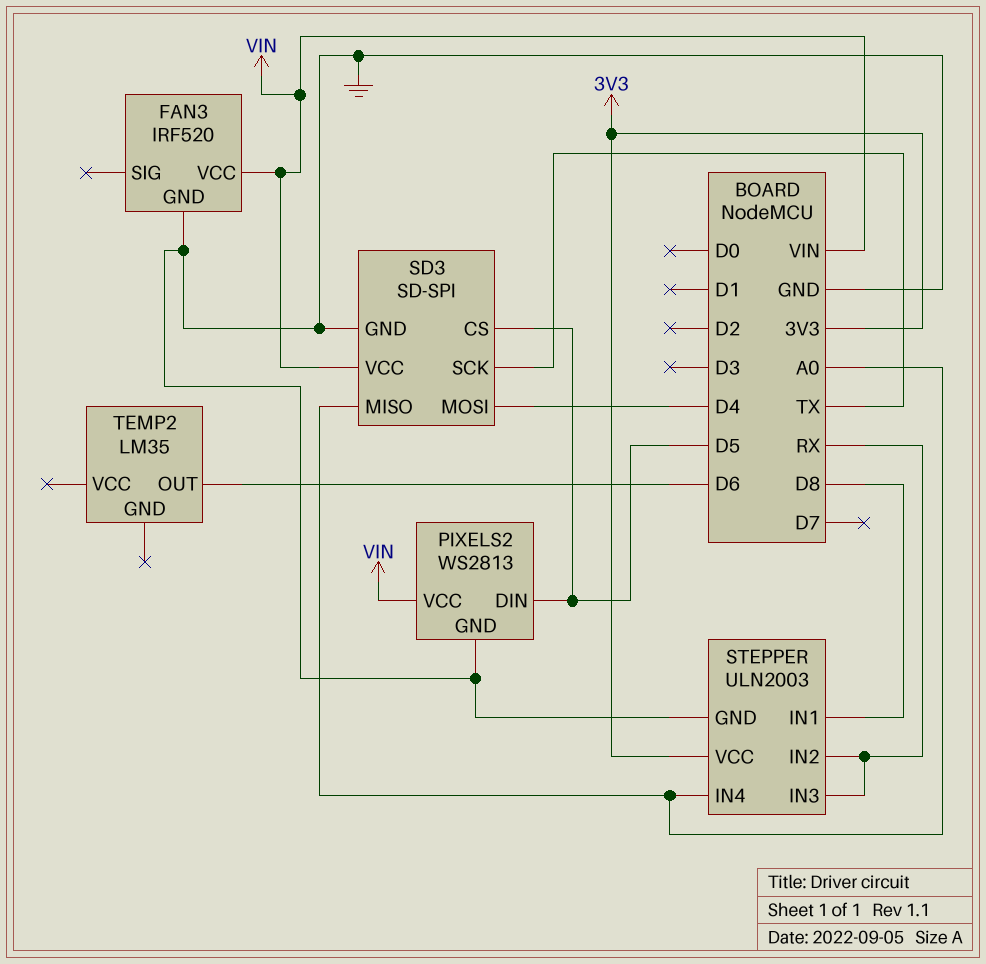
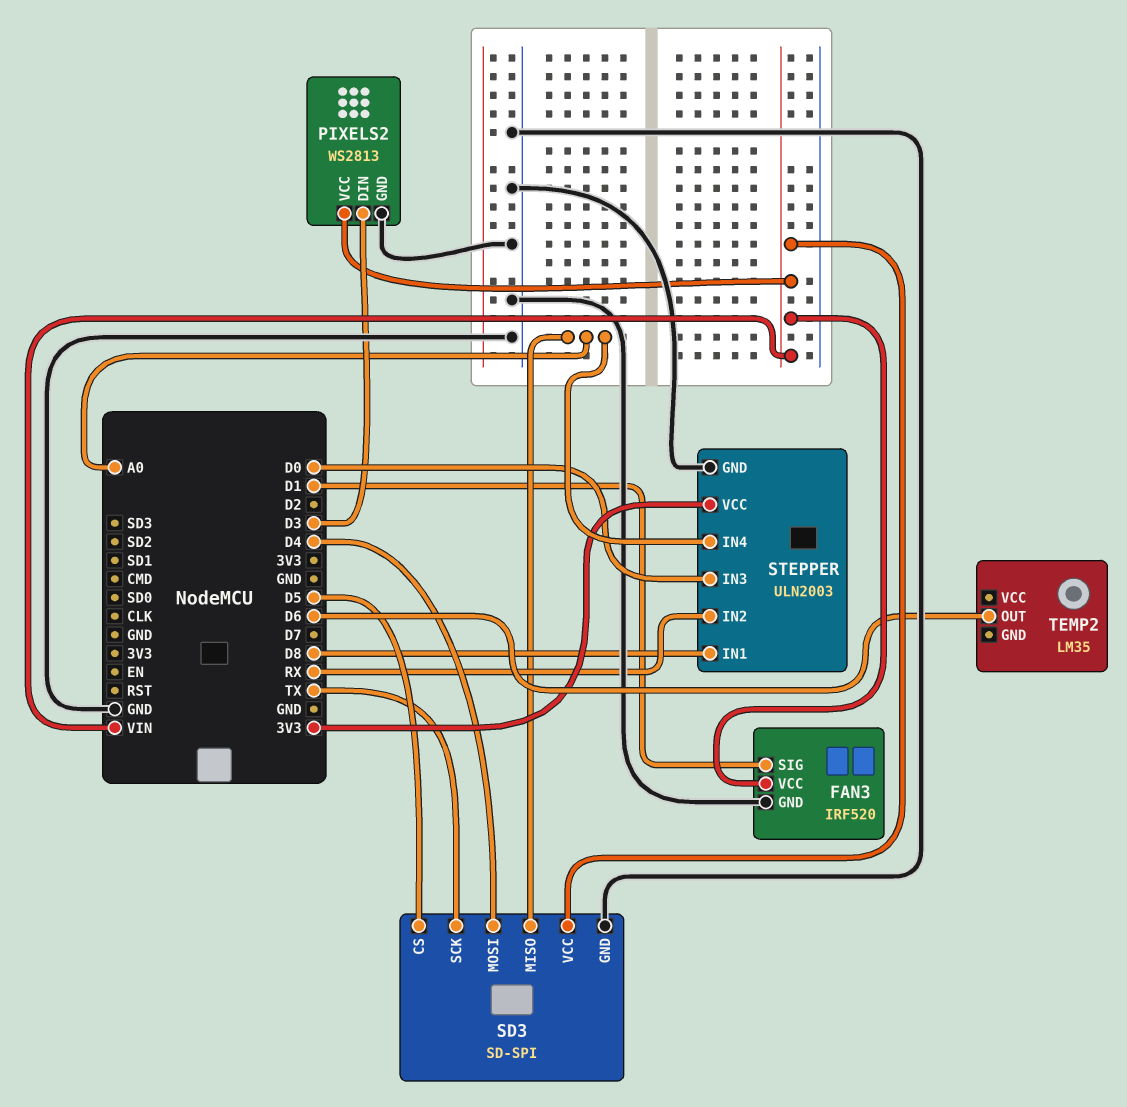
FAN3 pin SIG: none -> D1
PIXELS2 pin DIN: D5 -> D3
STEPPER pin IN3: RX -> D0

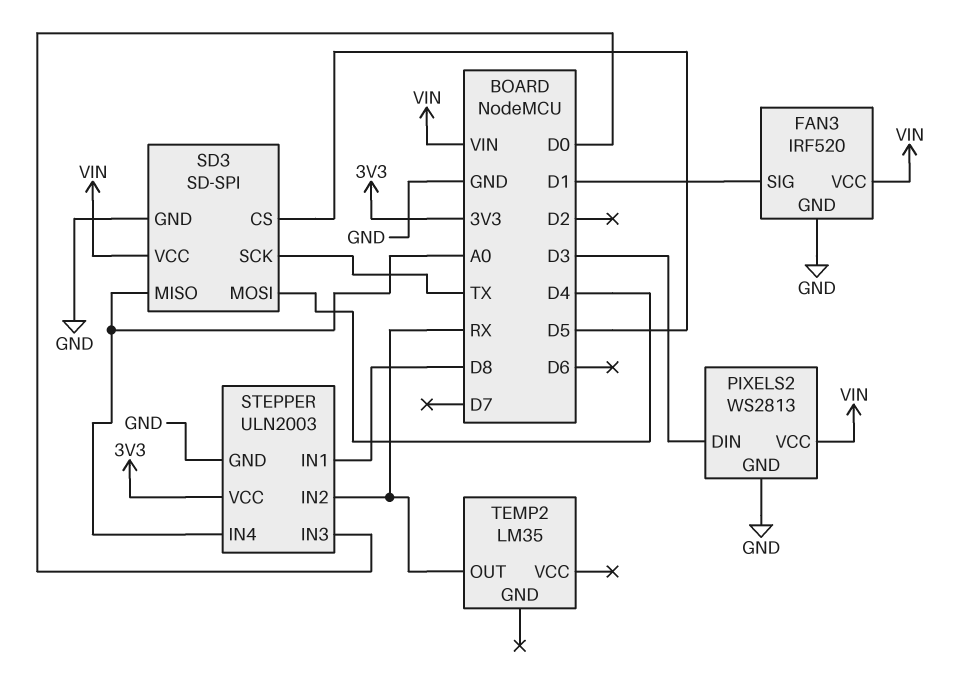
TEMP2 pin OUT: D6 -> RX

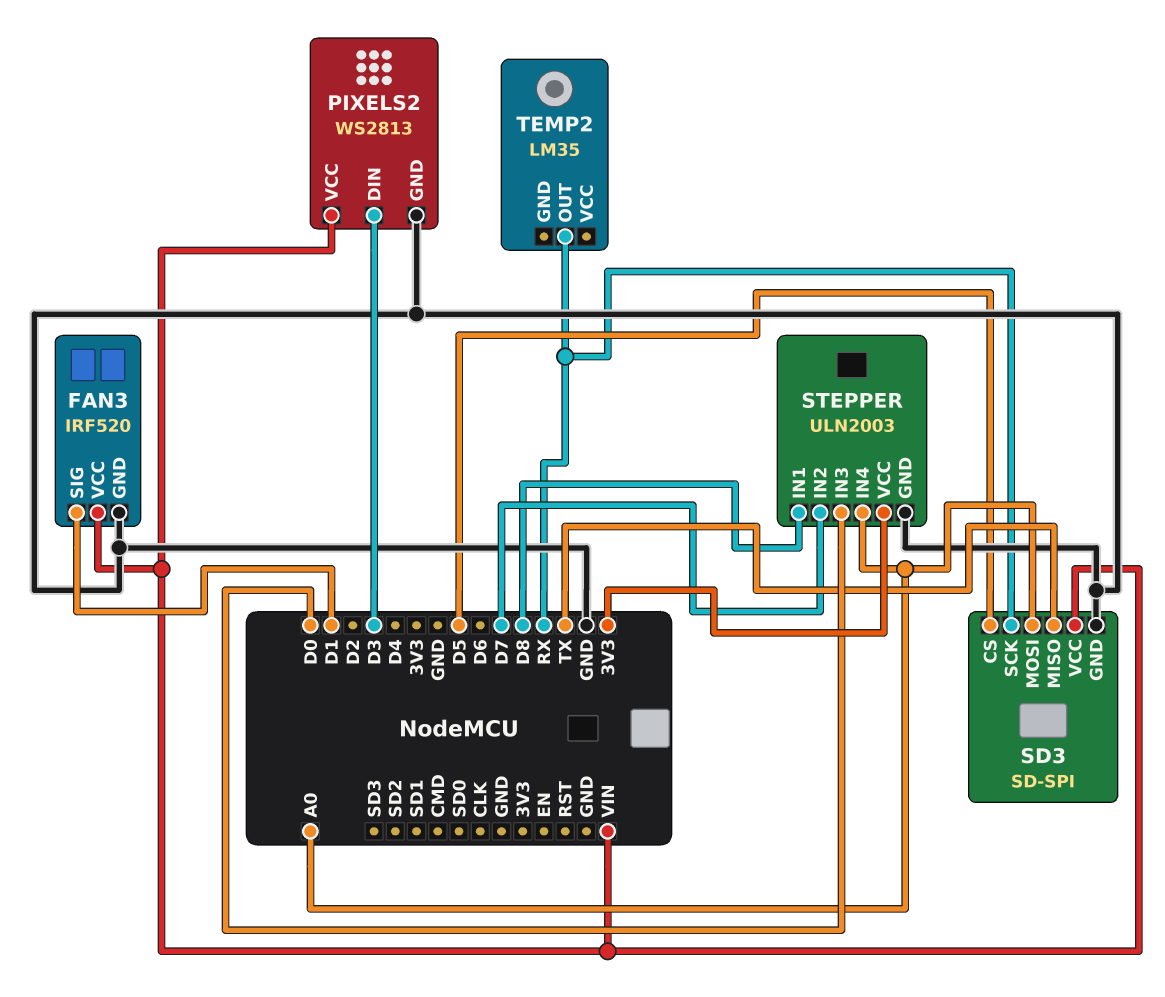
SD3 pin MISO: A0 -> TX
SD3 pin MOSI: D4 -> A0
SD3 pin SCK: TX -> RX
STEPPER pin IN2: RX -> D7

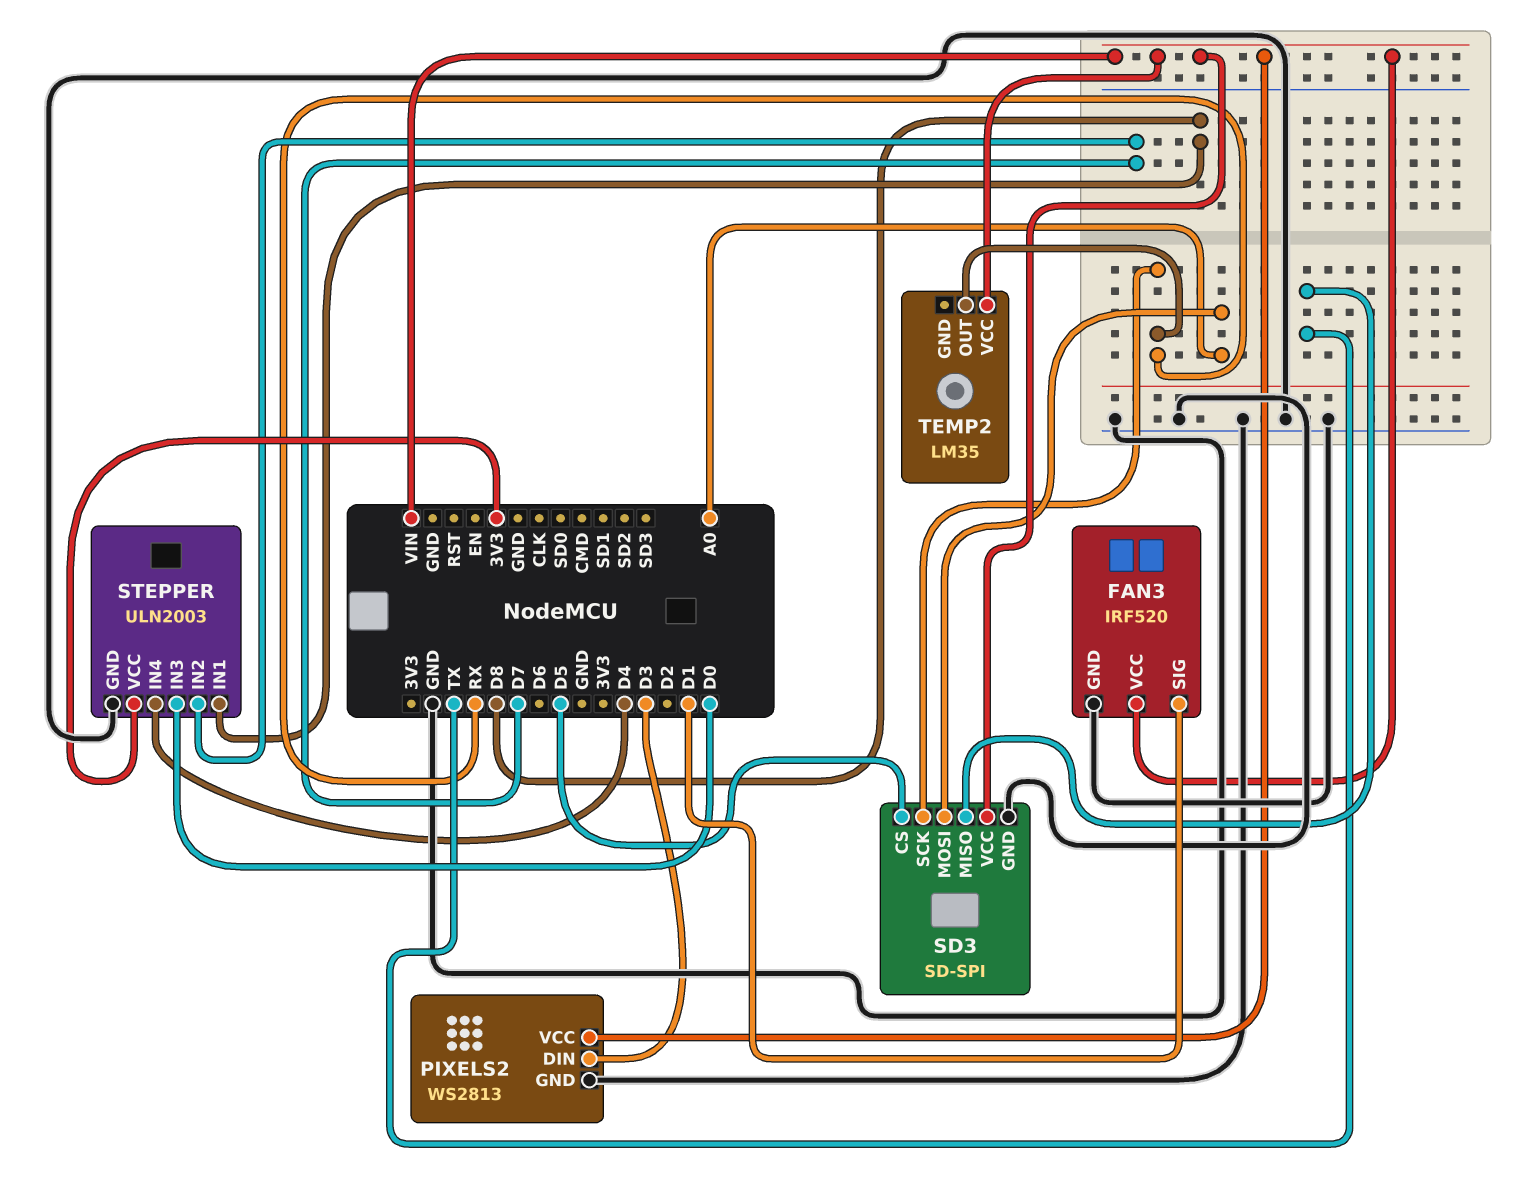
STEPPER pin IN4: A0 -> D4
TEMP2 pin VCC: none -> VIN

